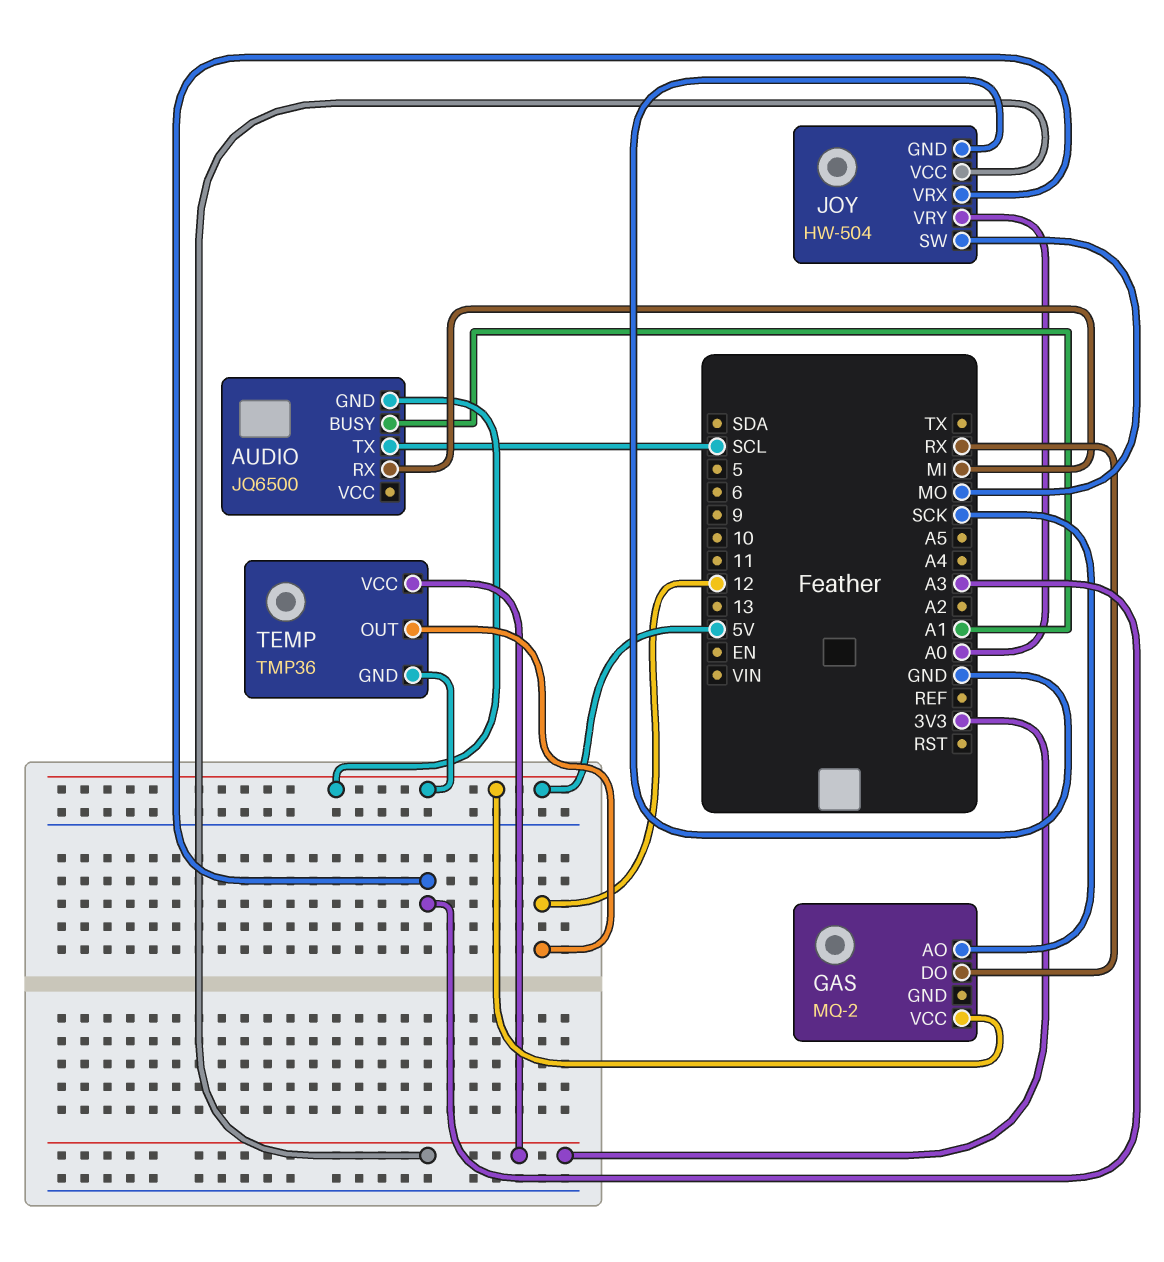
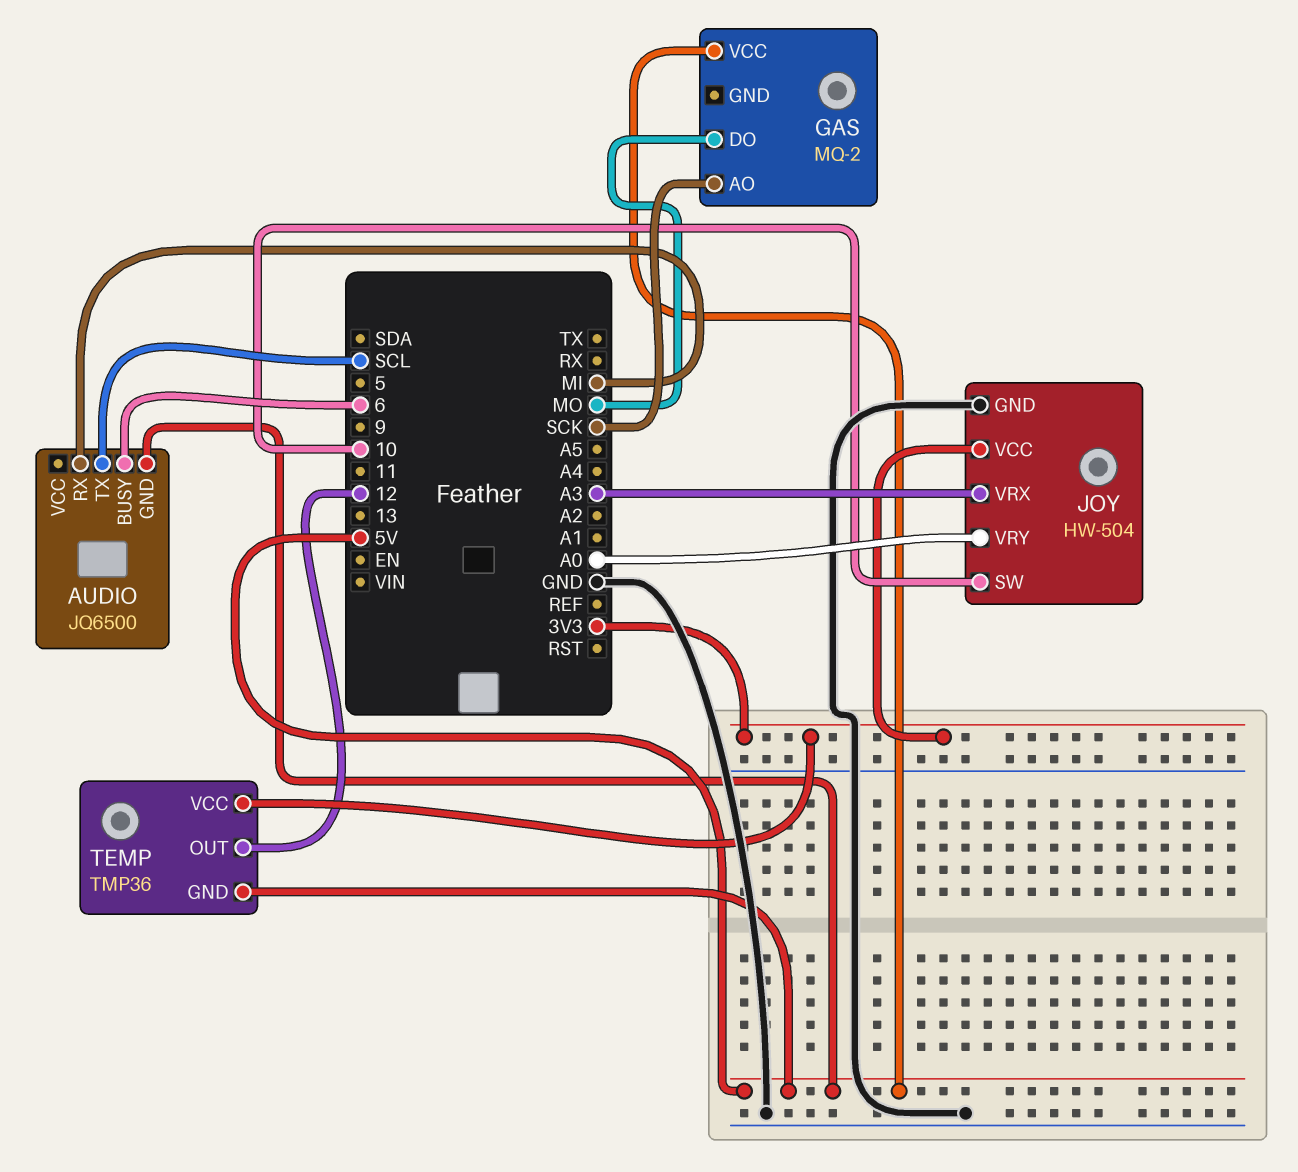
AUDIO pin BUSY: A1 -> 6
GAS pin DO: RX -> MO
JOY pin SW: MO -> 10

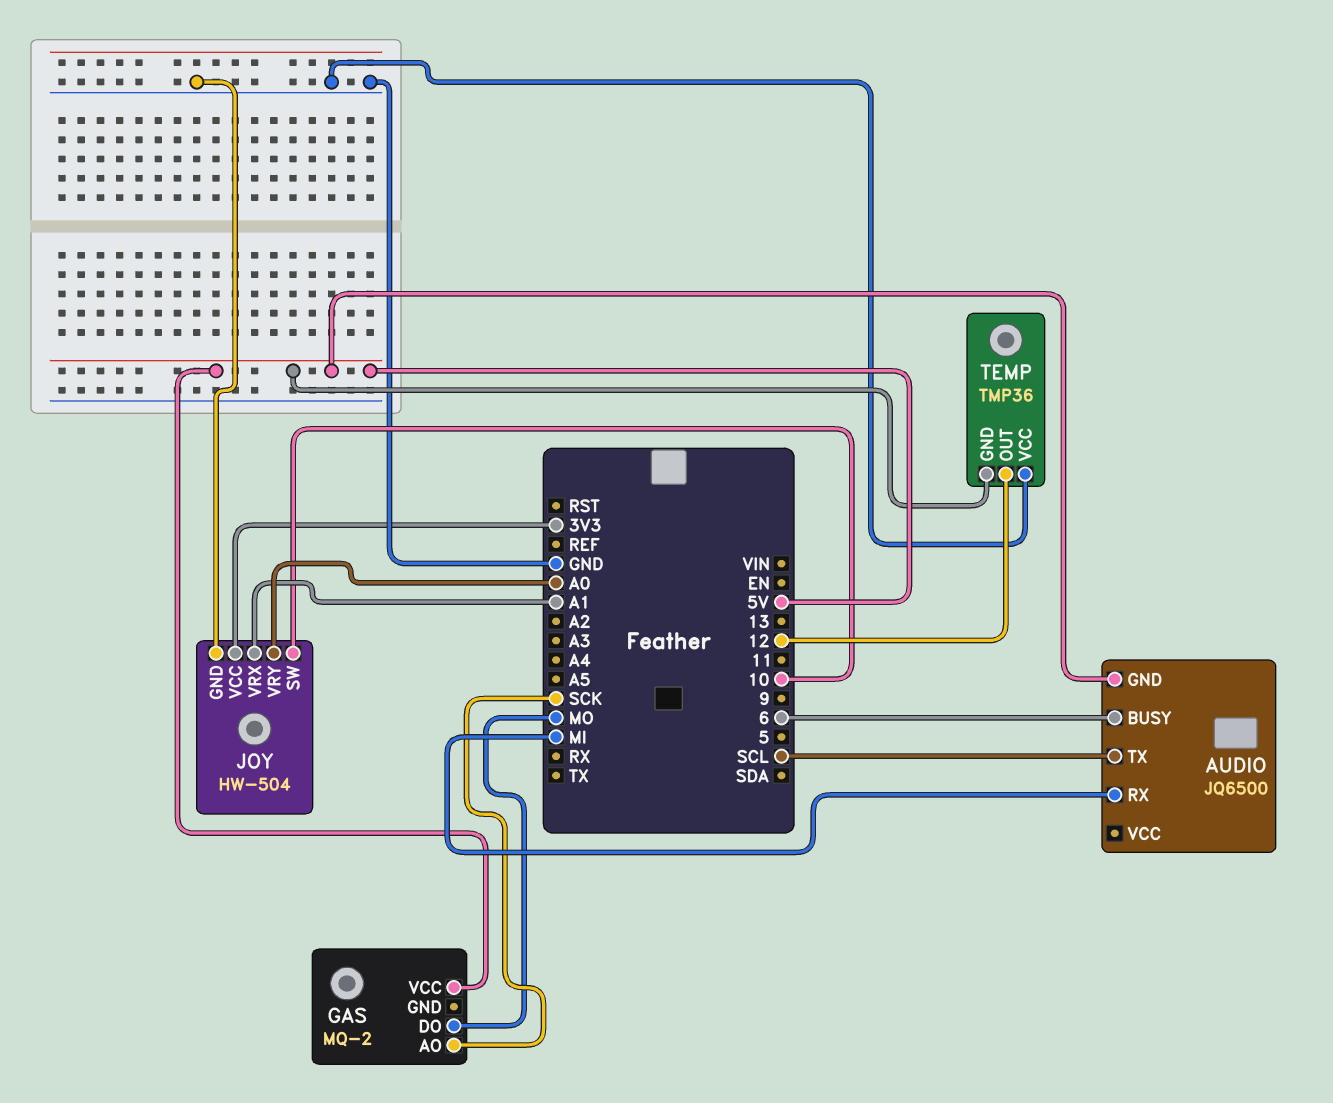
JOY pin VRX: A3 -> A1
TEMP pin VCC: 3V3 -> GND

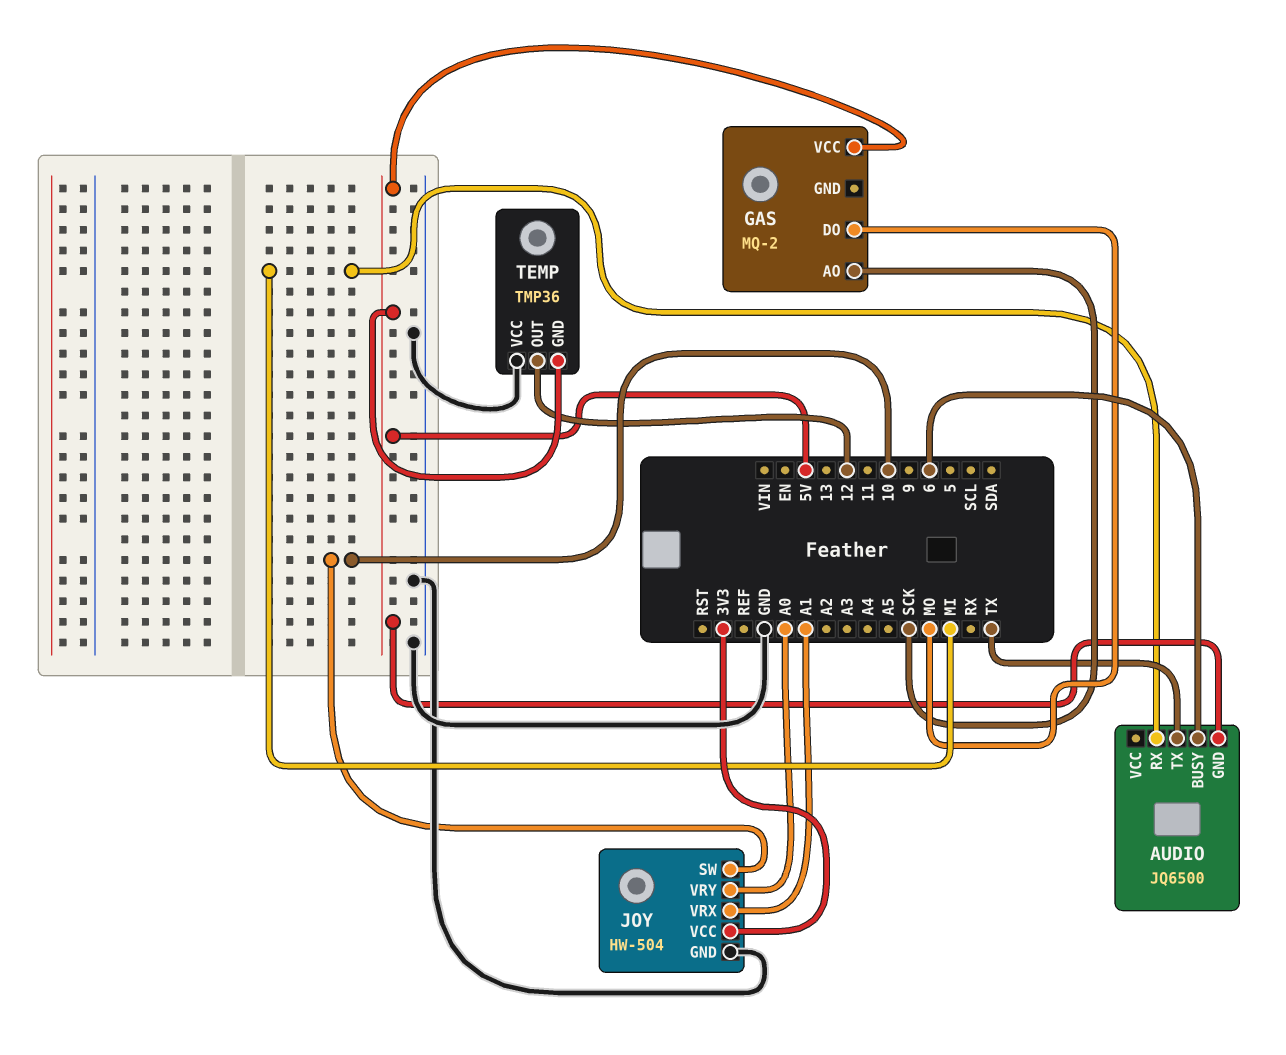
AUDIO pin TX: SCL -> TX

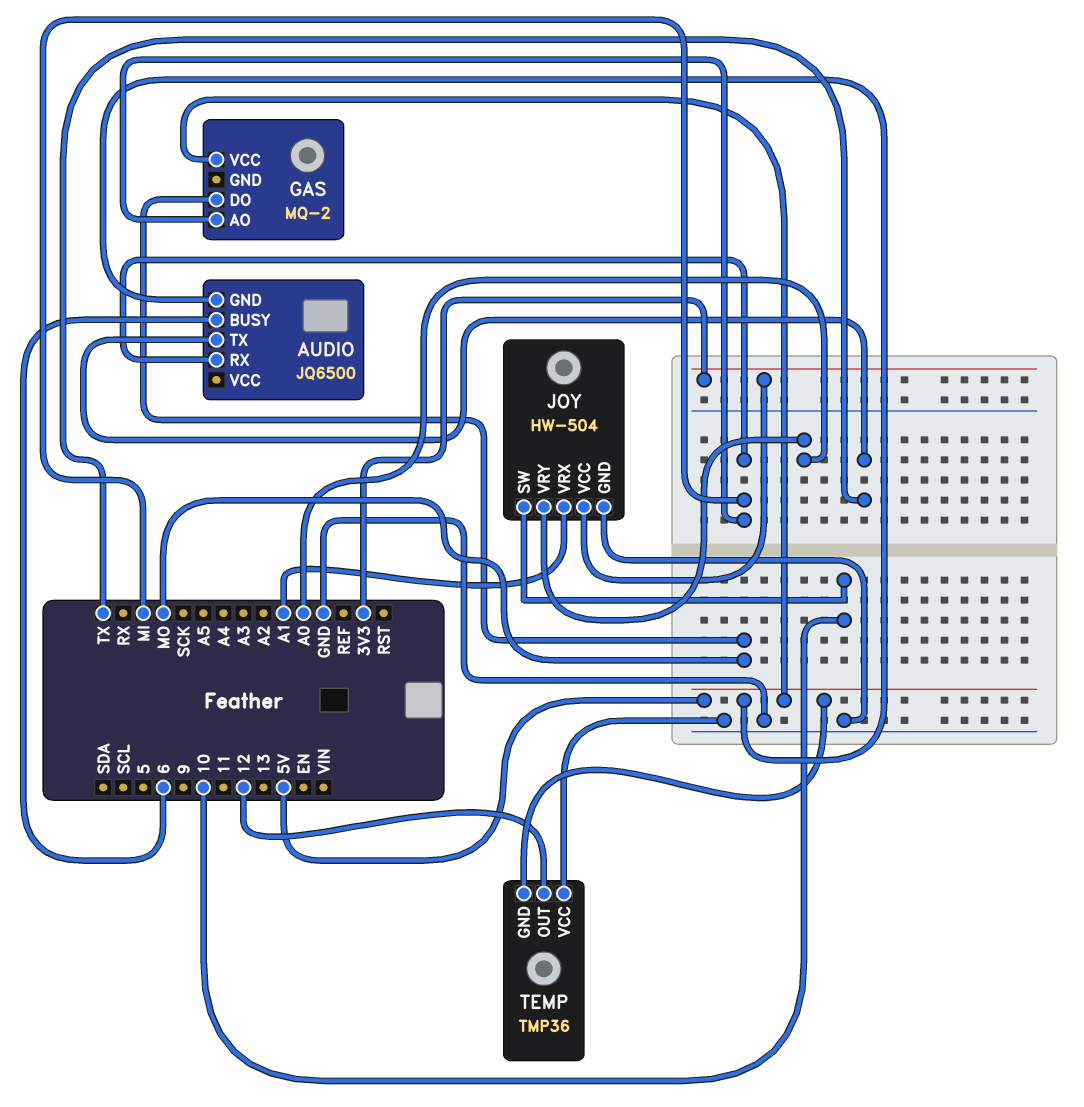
GAS pin AO: SCK -> MI

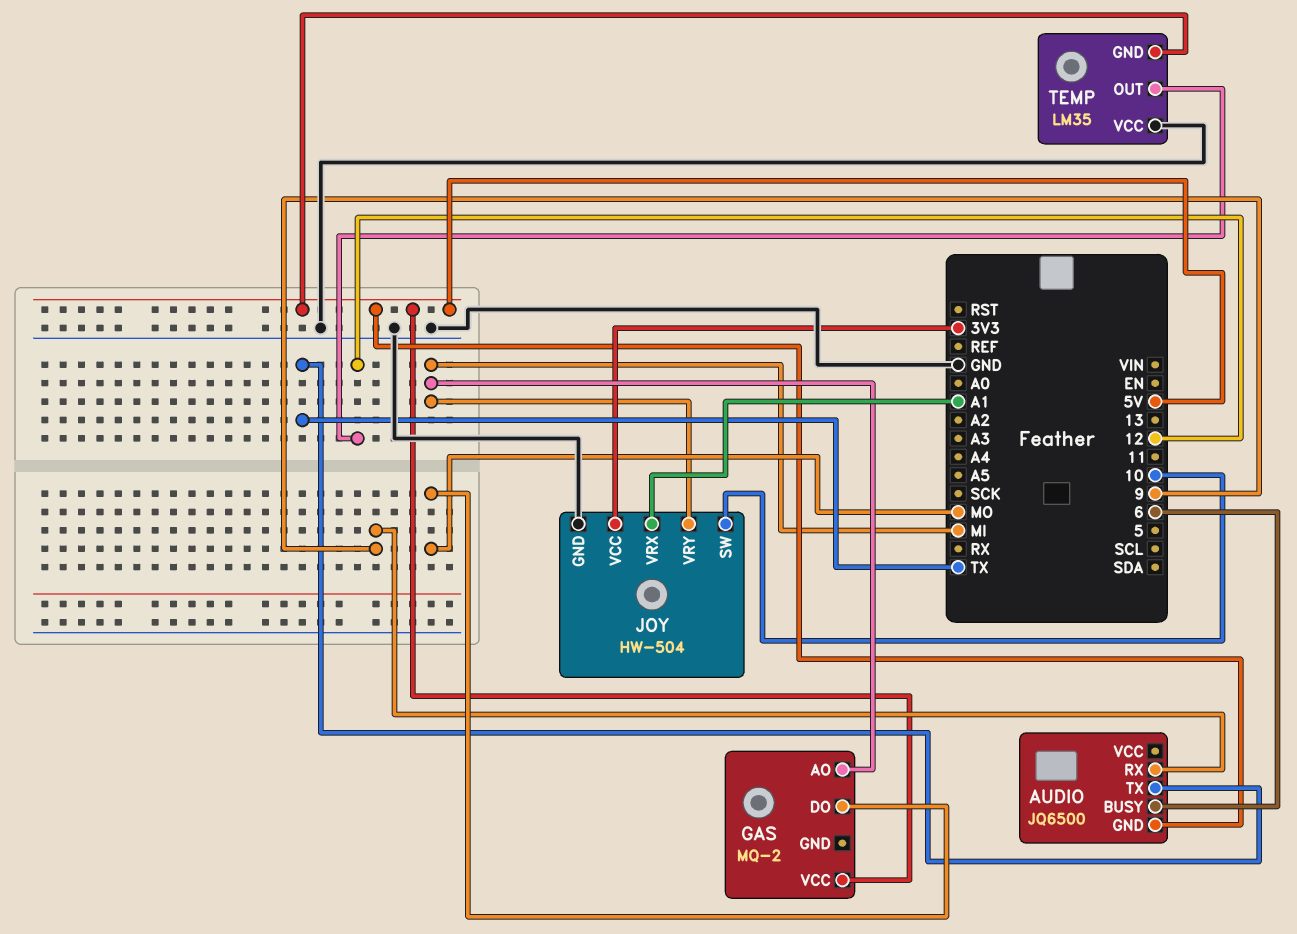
AUDIO pin RX: MI -> 9
JOY pin VRY: A0 -> MI
TEMP: TMP36 -> LM35

